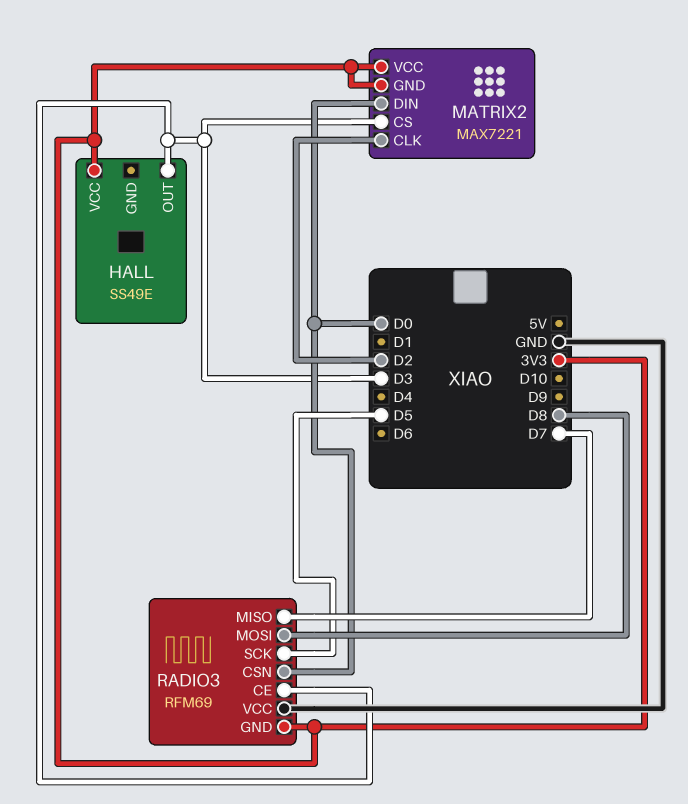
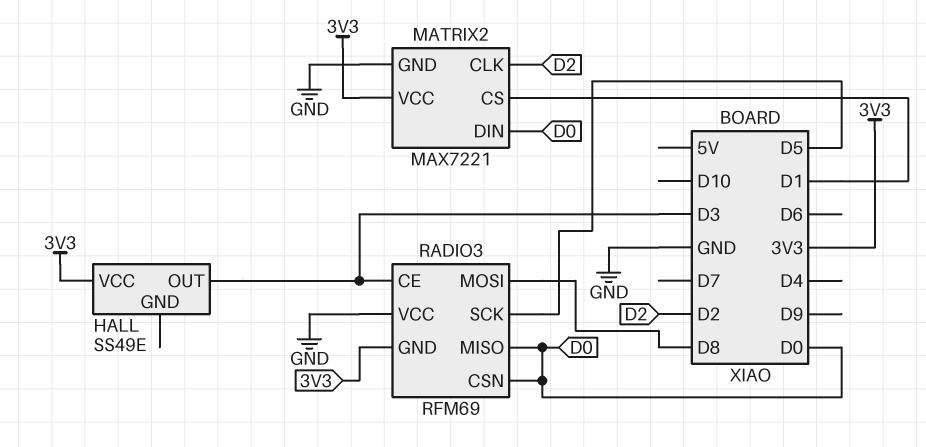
MATRIX2 pin CS: D3 -> D1
MATRIX2 pin GND: 3V3 -> GND
RADIO3 pin MISO: D7 -> D0

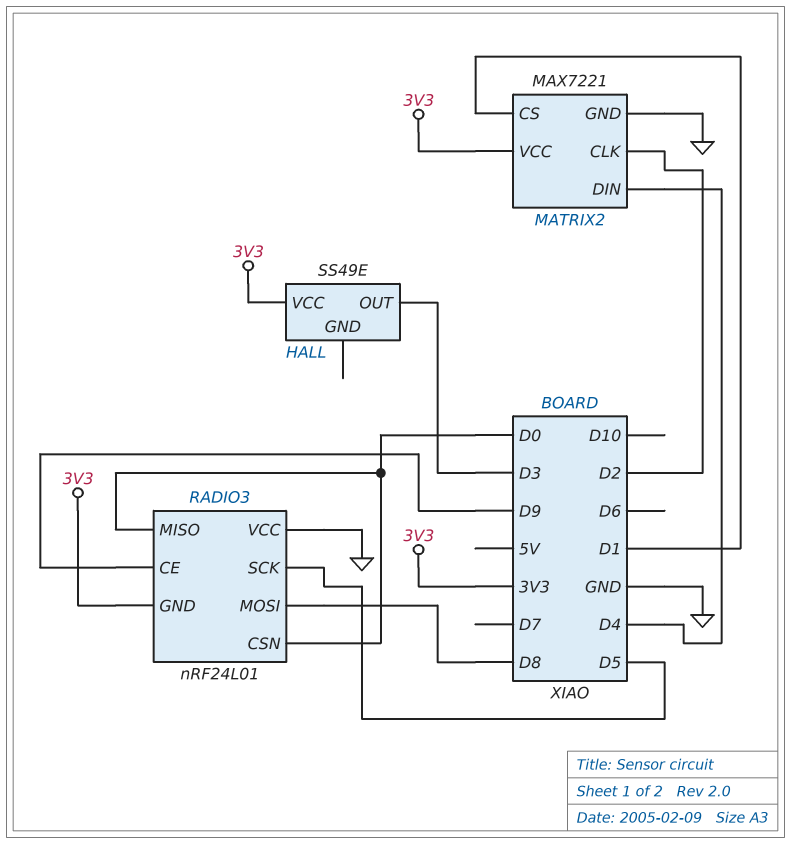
MATRIX2 pin DIN: D0 -> D4
RADIO3: RFM69 -> nRF24L01
RADIO3 pin CE: D3 -> D9

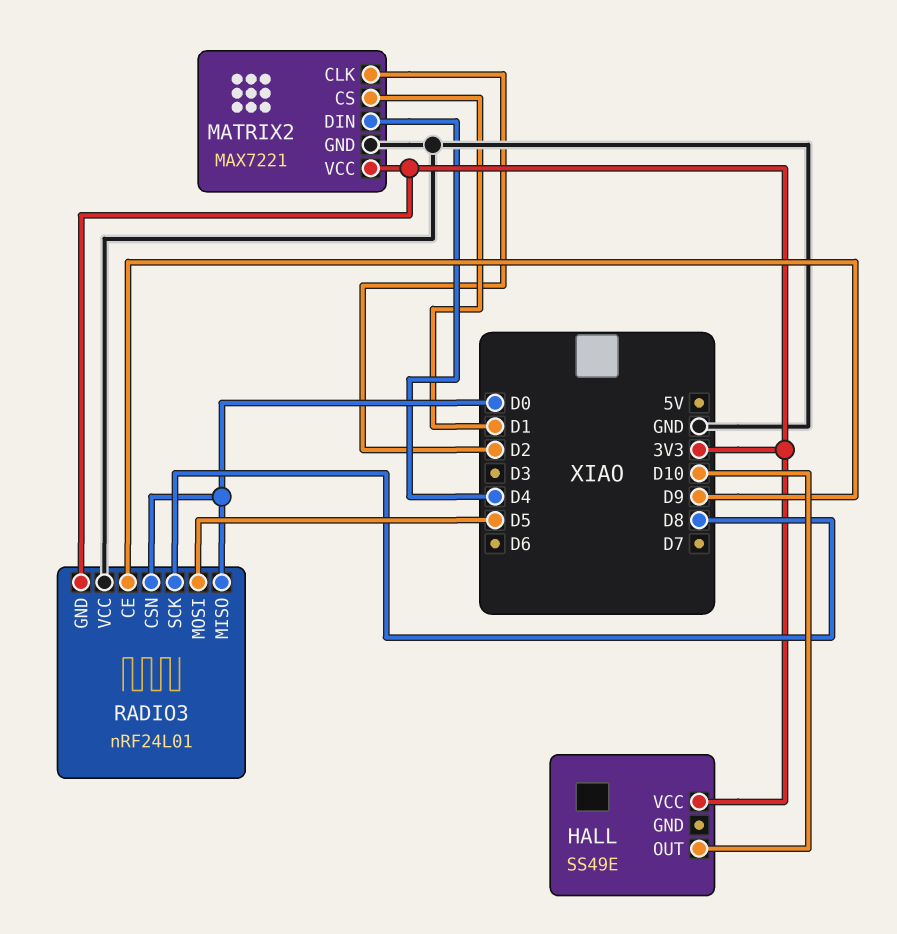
HALL pin OUT: D3 -> D10
RADIO3 pin MOSI: D8 -> D5
RADIO3 pin SCK: D5 -> D8

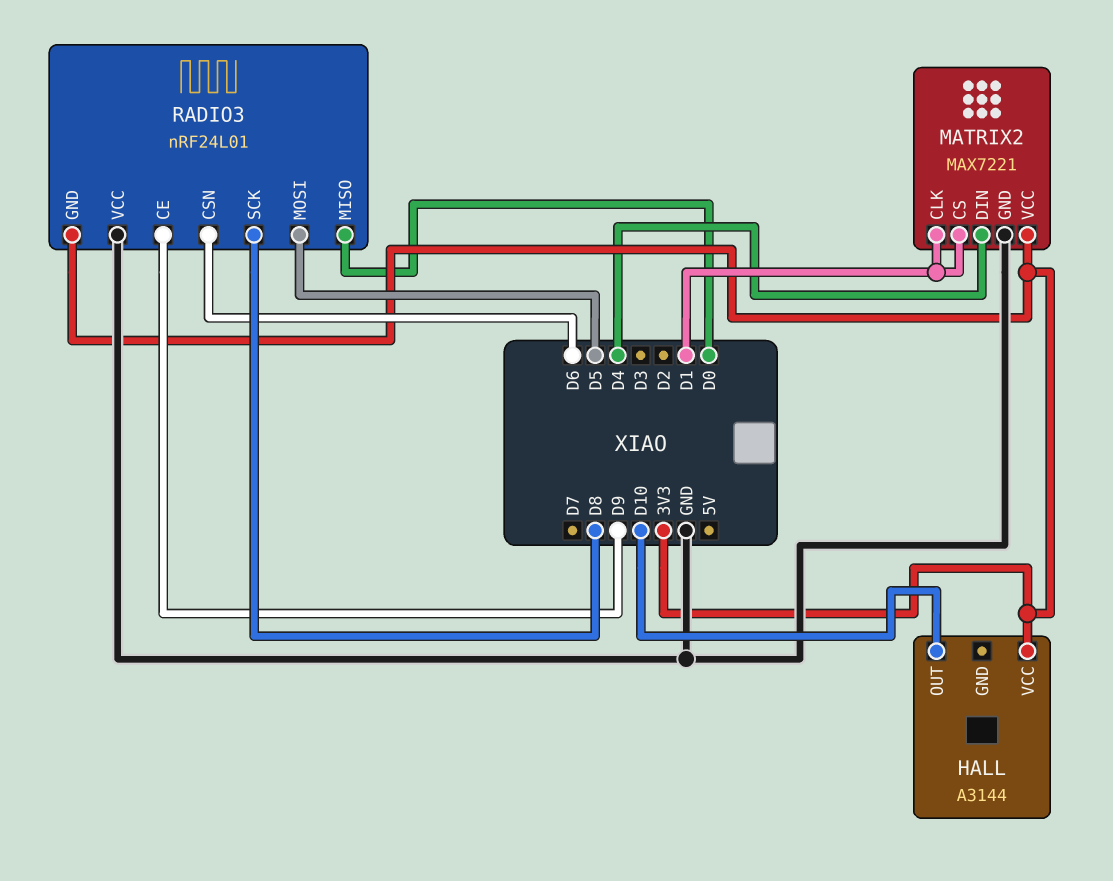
HALL: SS49E -> A3144
MATRIX2 pin CLK: D2 -> D1
RADIO3 pin CSN: D0 -> D6

